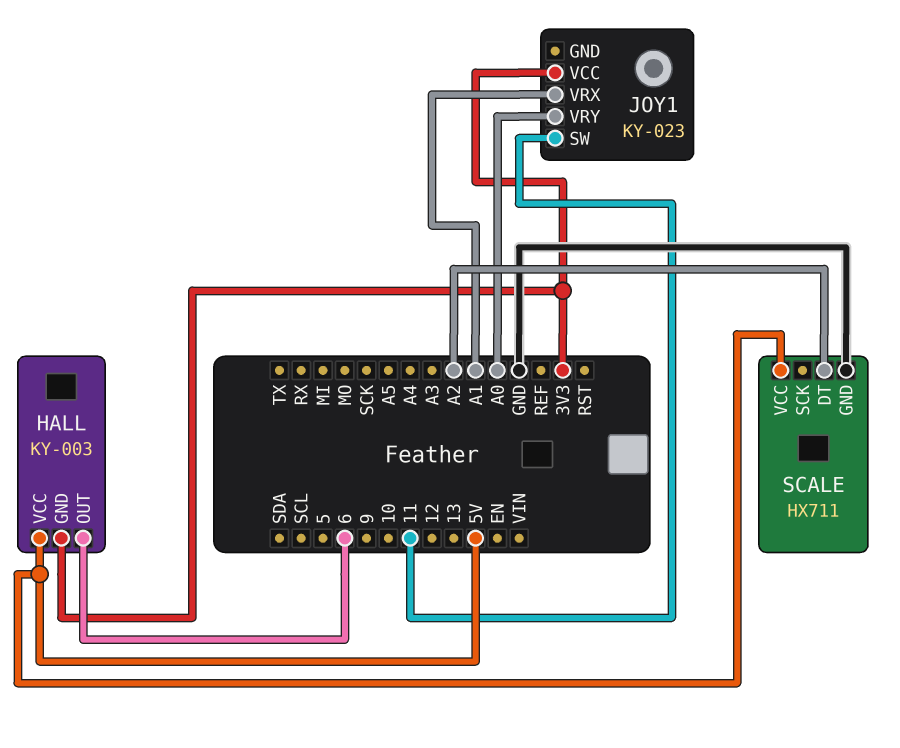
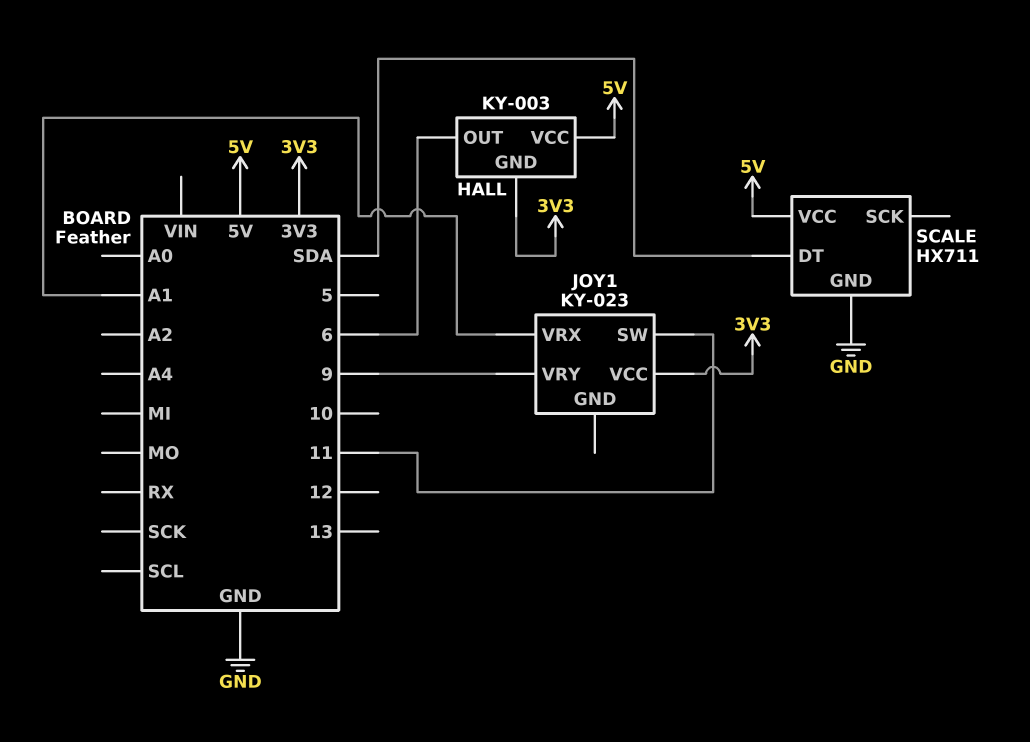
JOY1 pin VRY: A0 -> 9
SCALE pin DT: A2 -> SDA

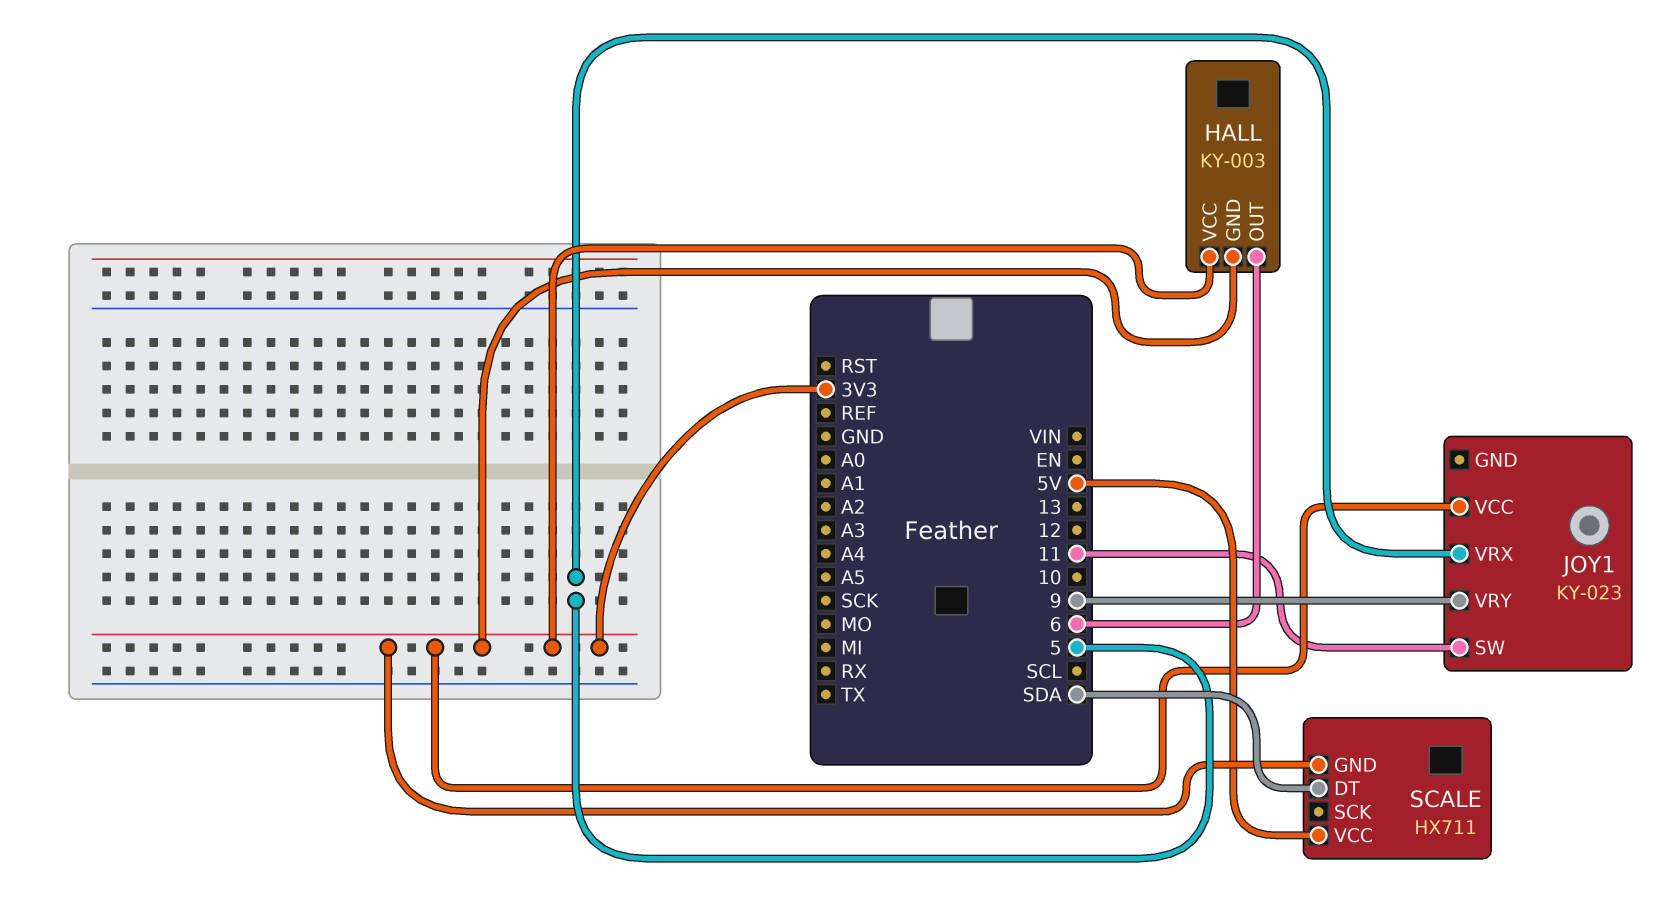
HALL pin VCC: 5V -> 3V3
JOY1 pin VRX: A1 -> 5
SCALE pin GND: GND -> 3V3

